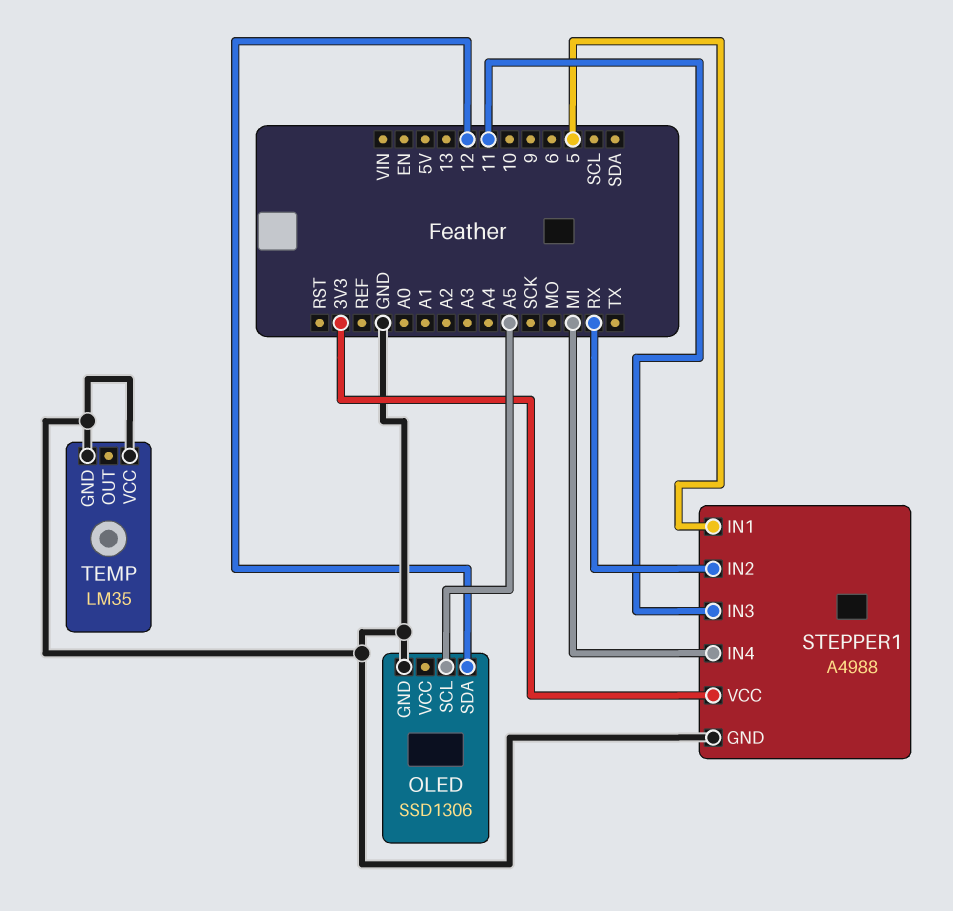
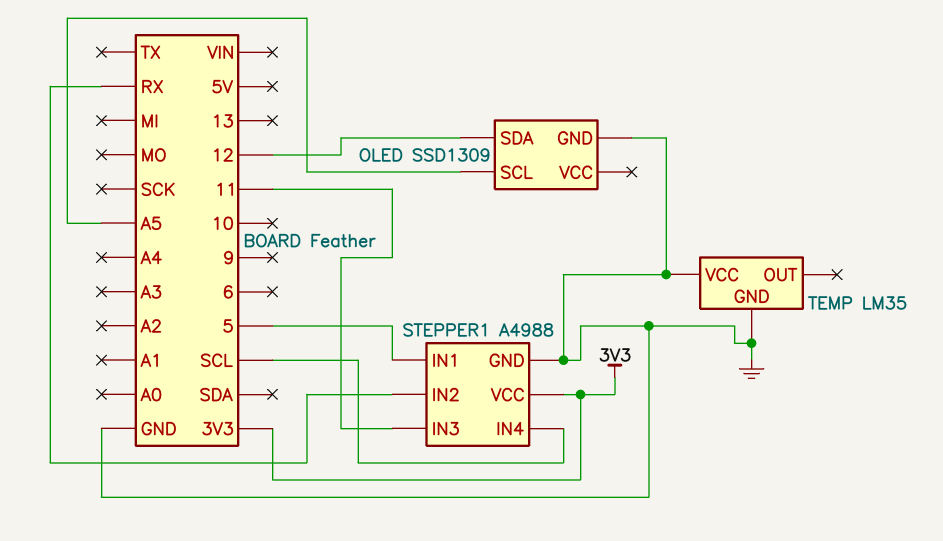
OLED: SSD1306 -> SSD1309
STEPPER1 pin IN4: MI -> SCL

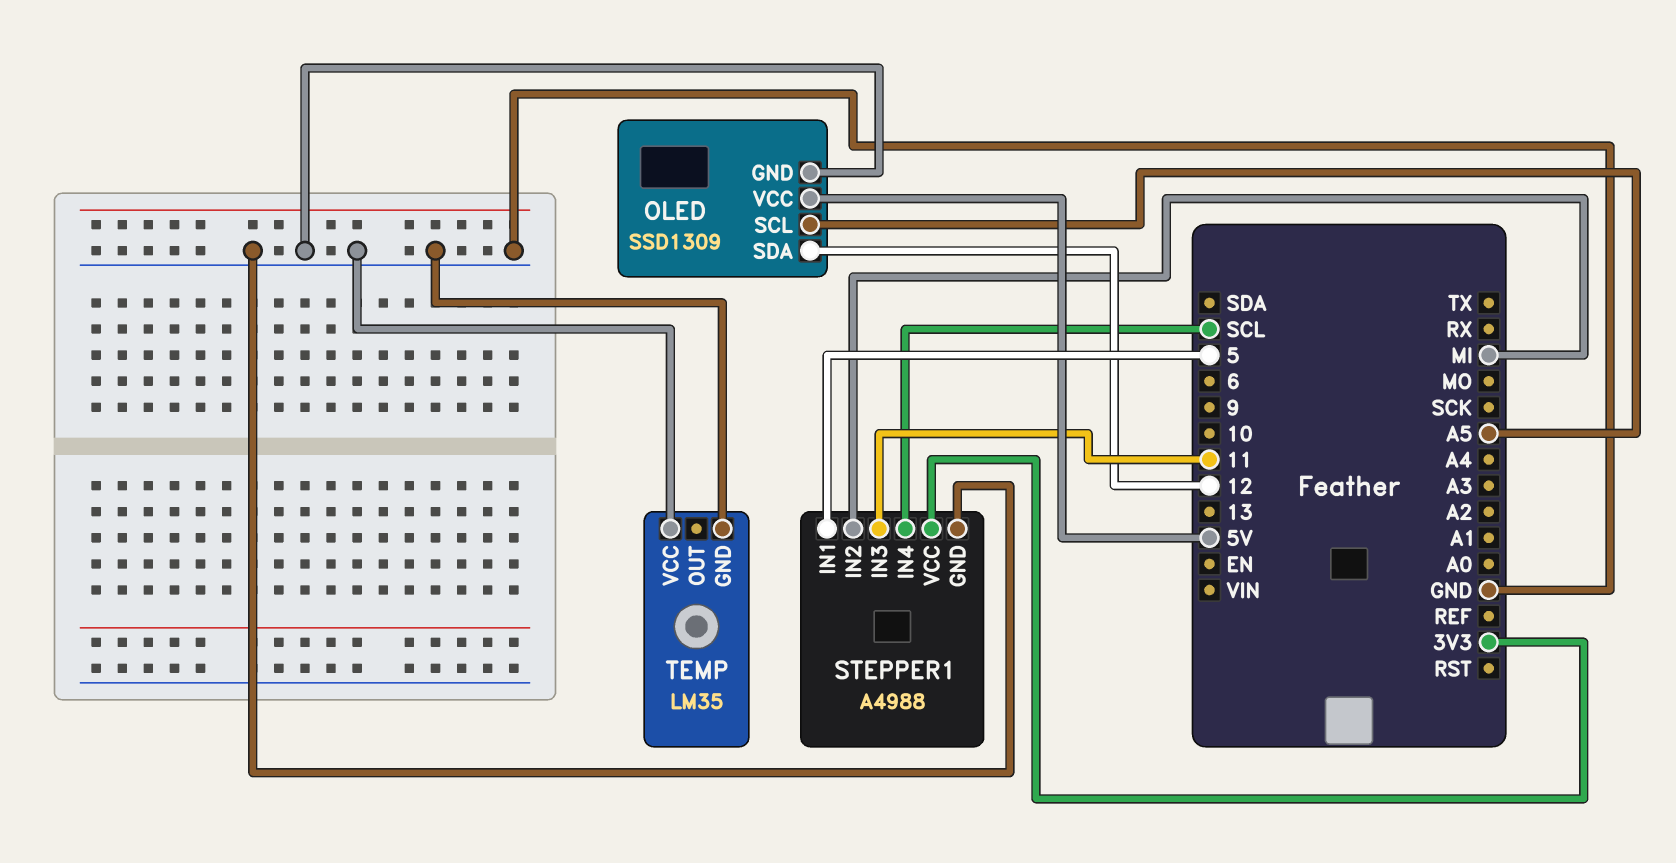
OLED pin VCC: none -> 5V
STEPPER1 pin IN2: RX -> MI

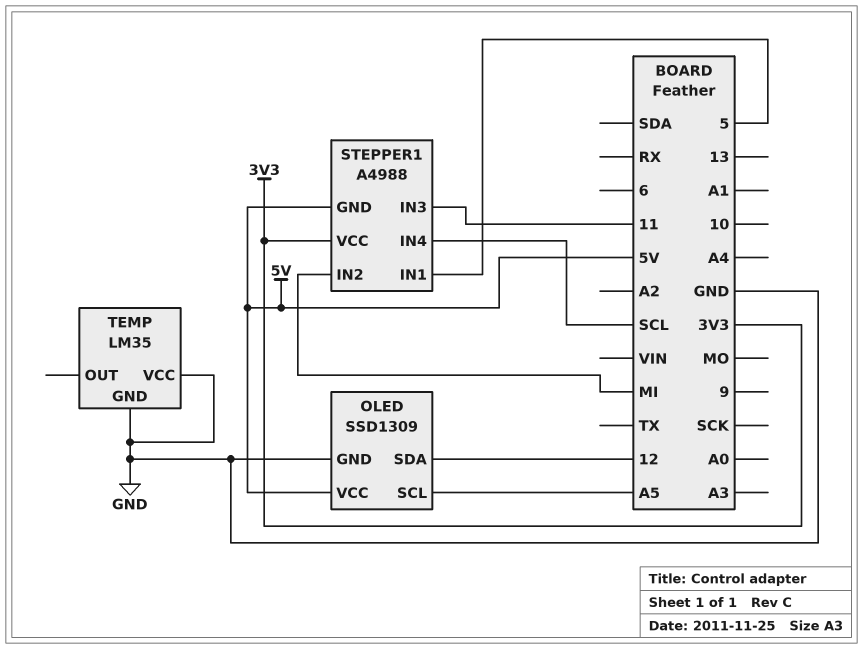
STEPPER1 pin GND: GND -> 5V

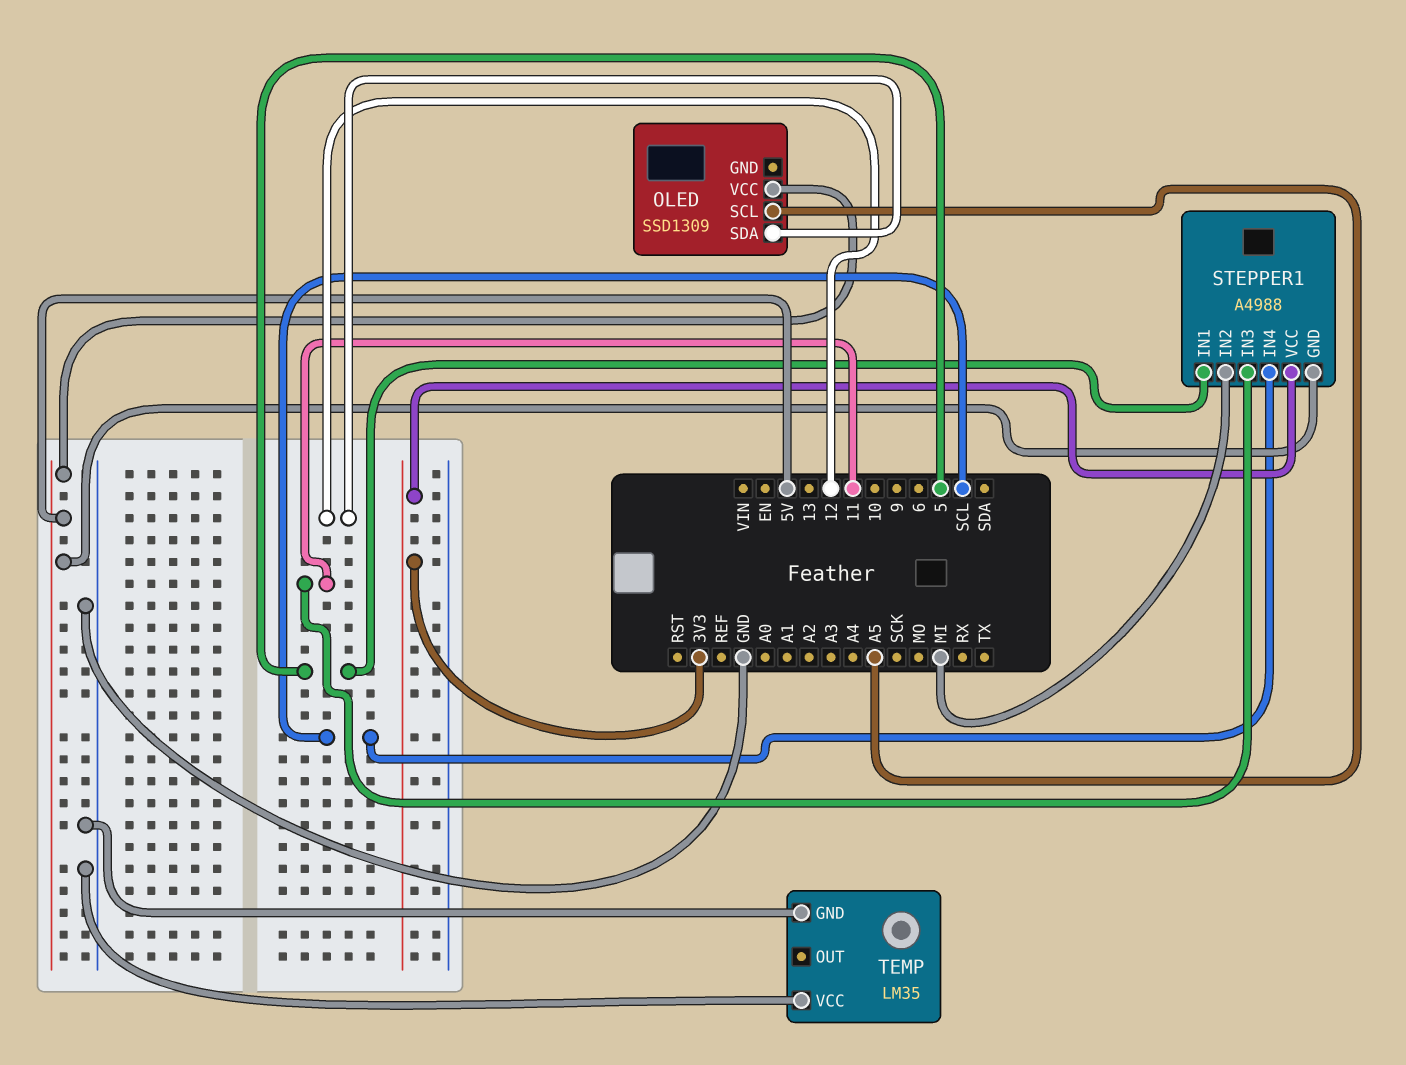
OLED pin GND: GND -> none

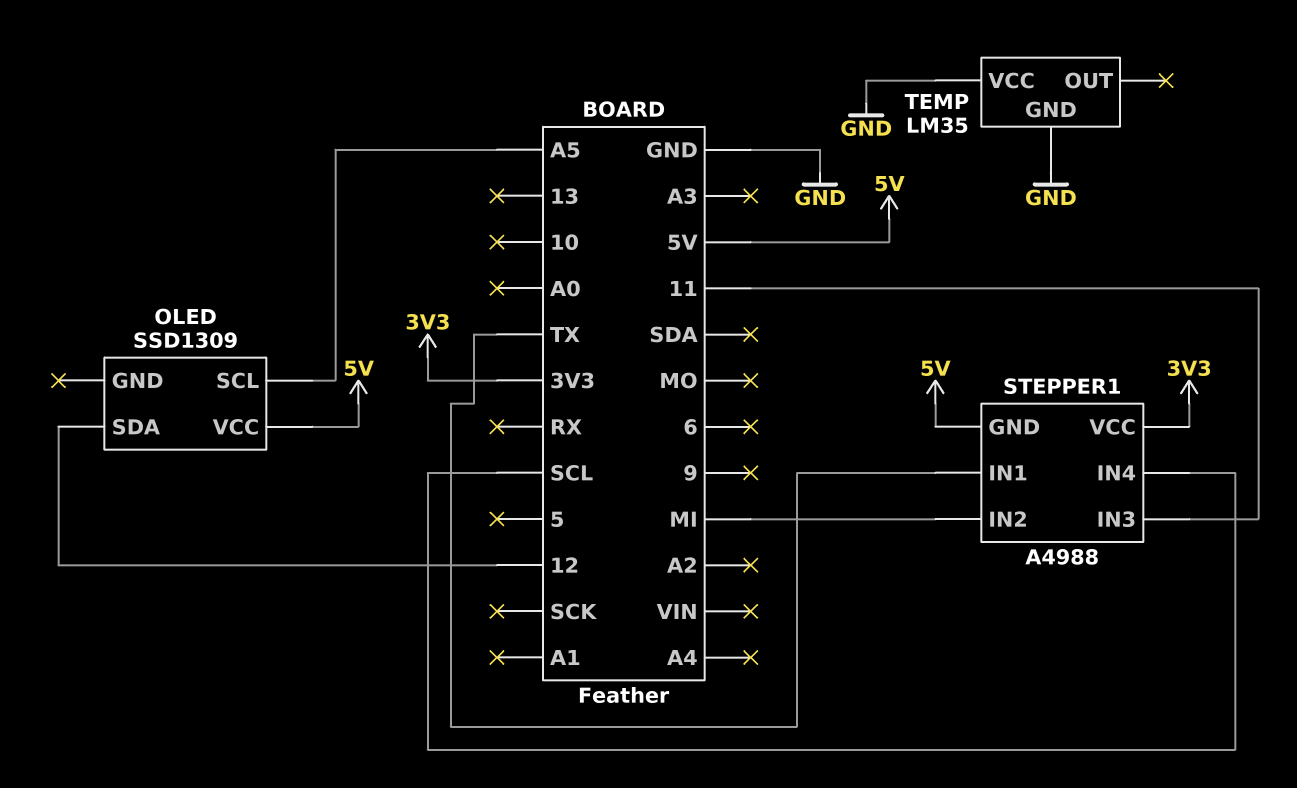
STEPPER1 pin IN1: 5 -> TX

